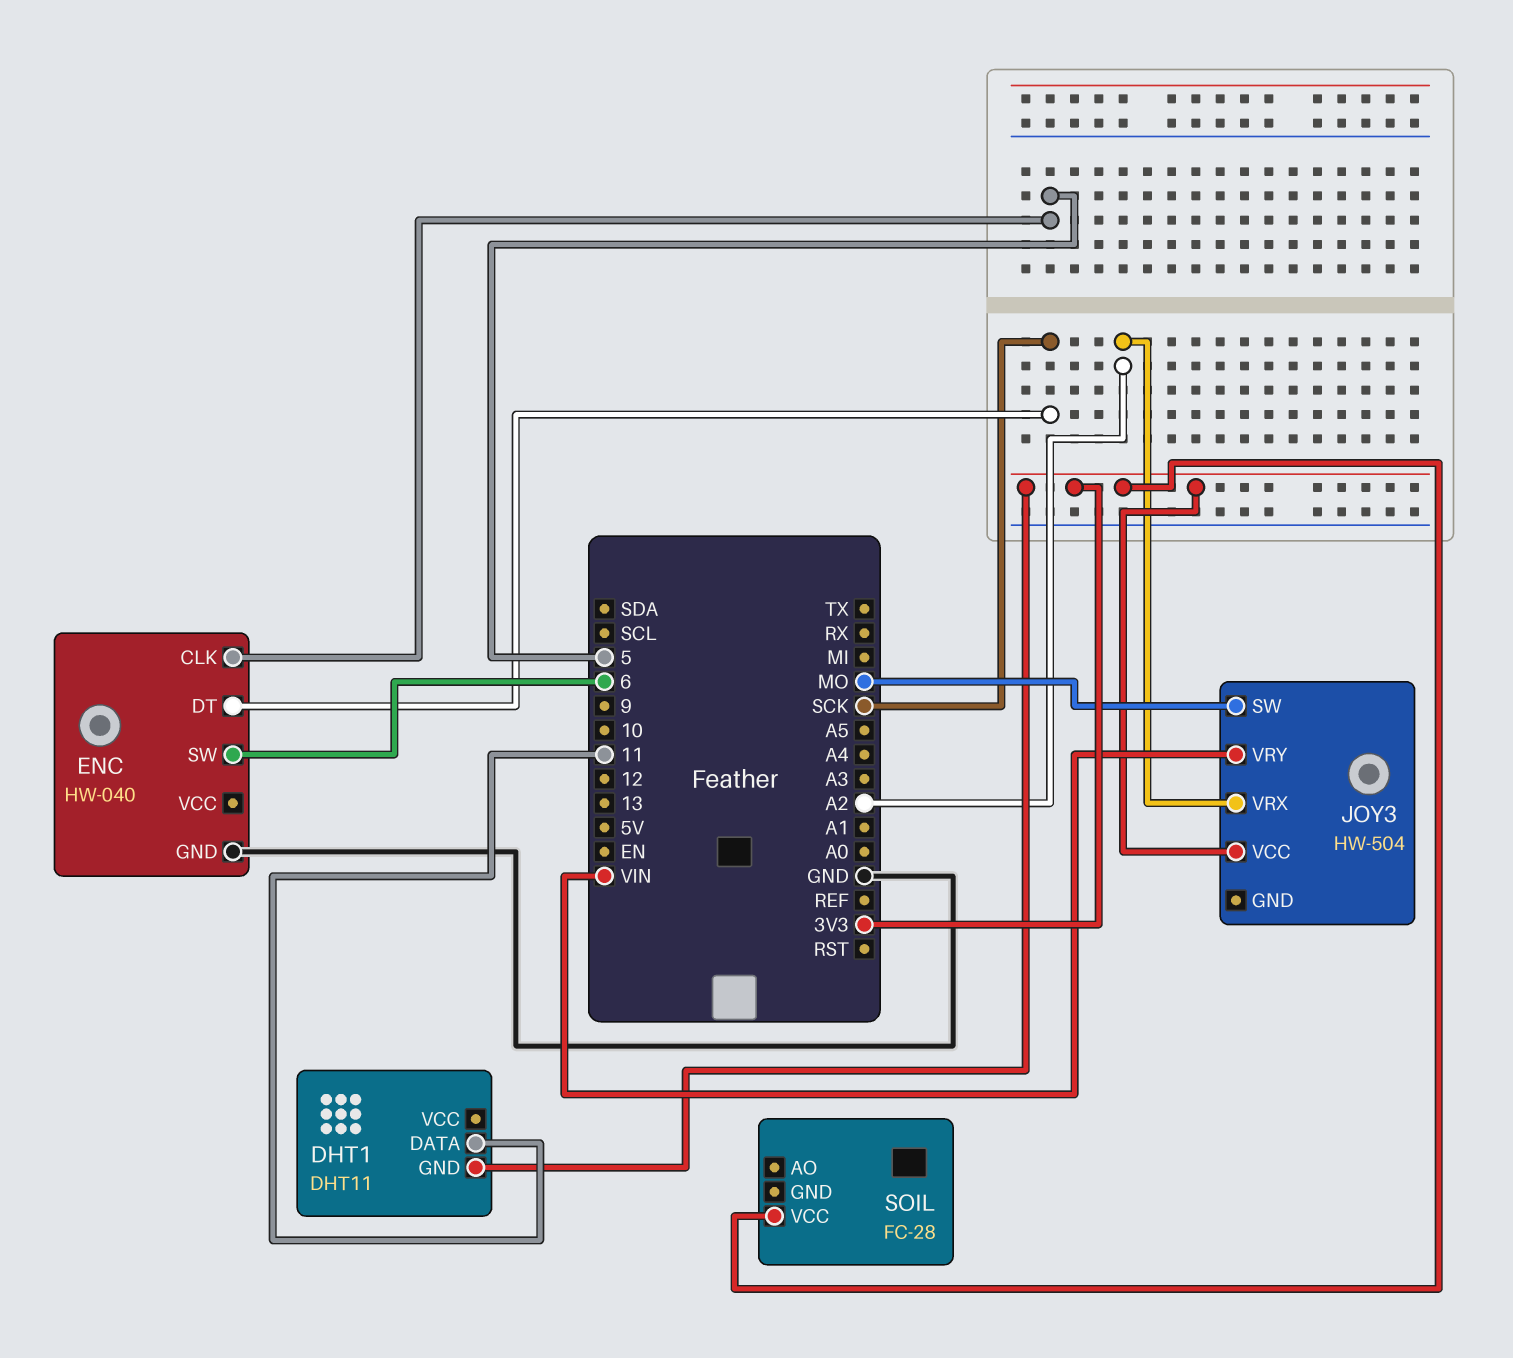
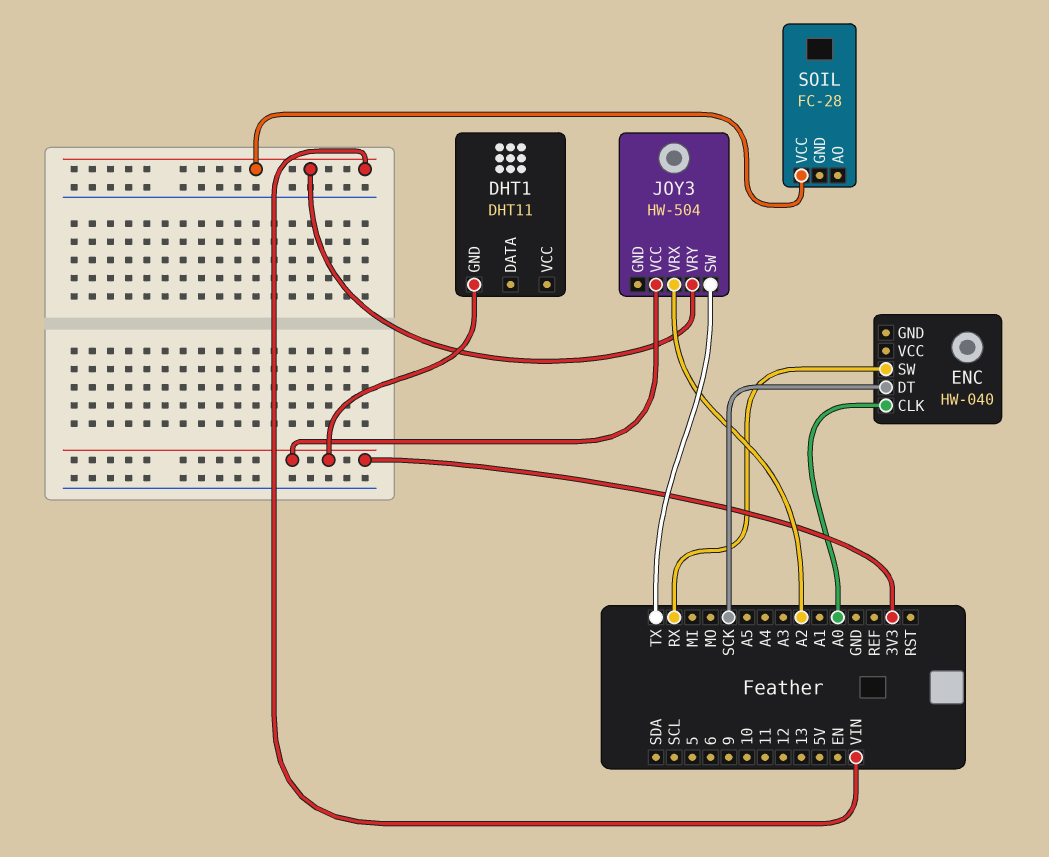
DHT1 pin DATA: 11 -> none
ENC pin CLK: 5 -> A0
ENC pin GND: GND -> none
ENC pin SW: 6 -> RX
JOY3 pin SW: MO -> TX
SOIL pin VCC: 3V3 -> VIN

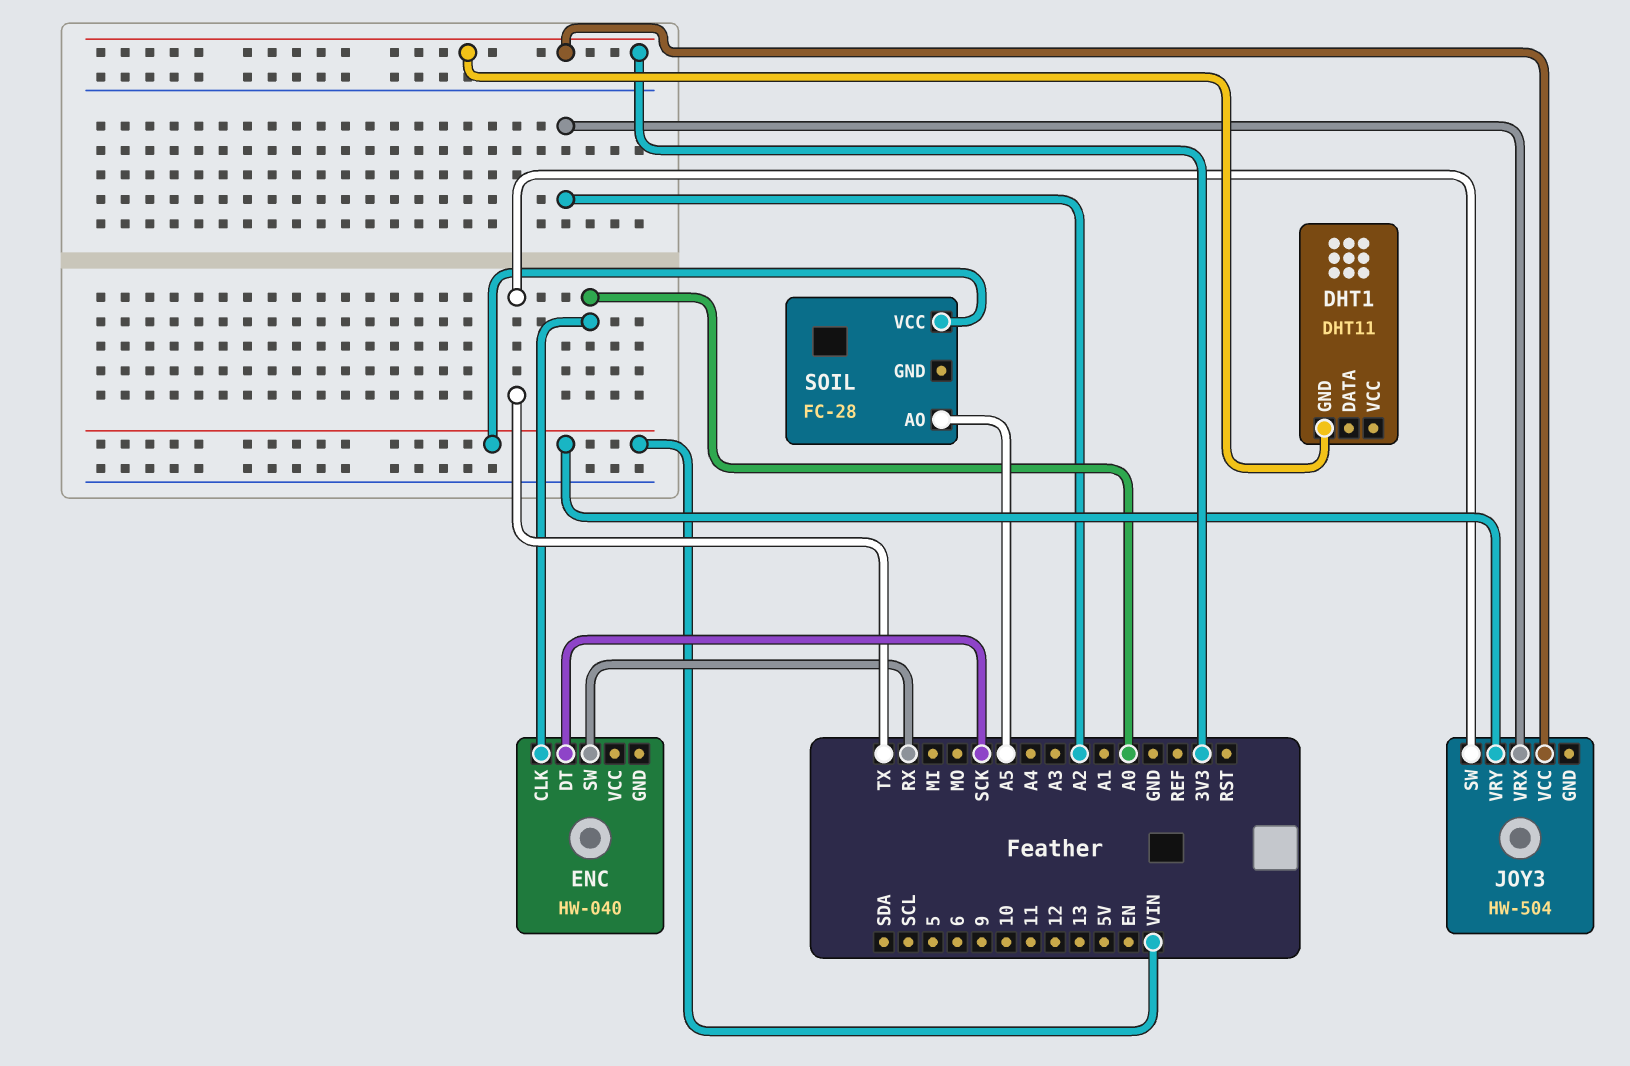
SOIL pin AO: none -> A5

